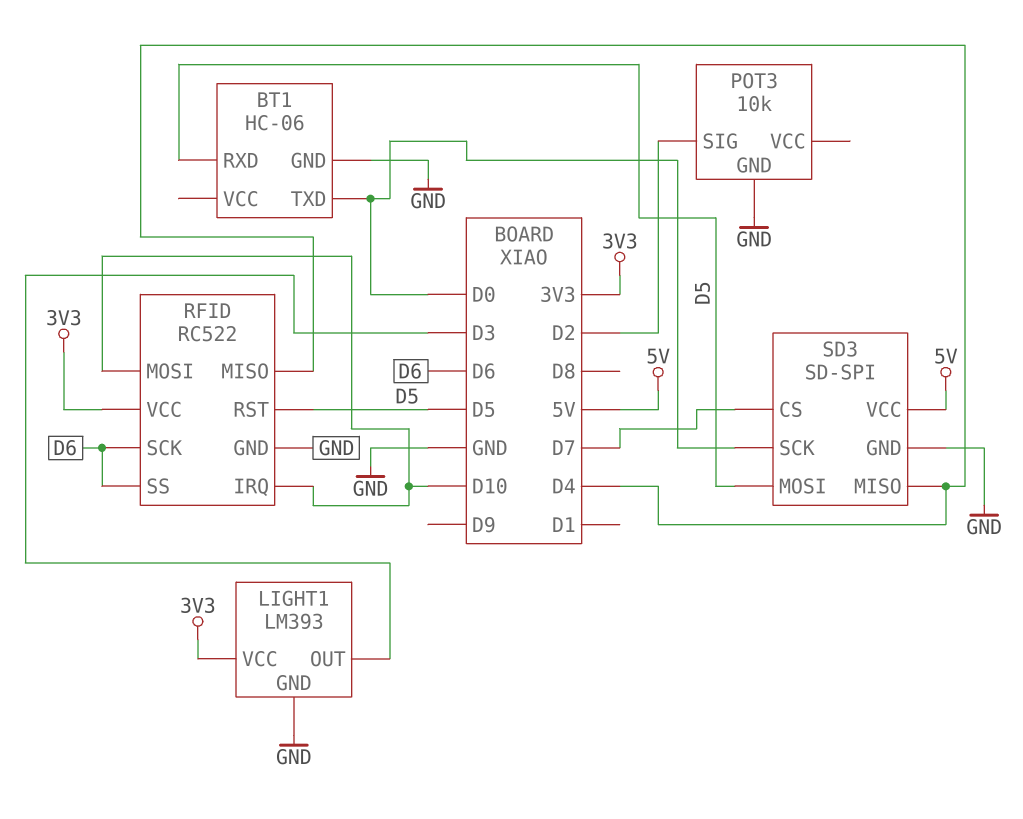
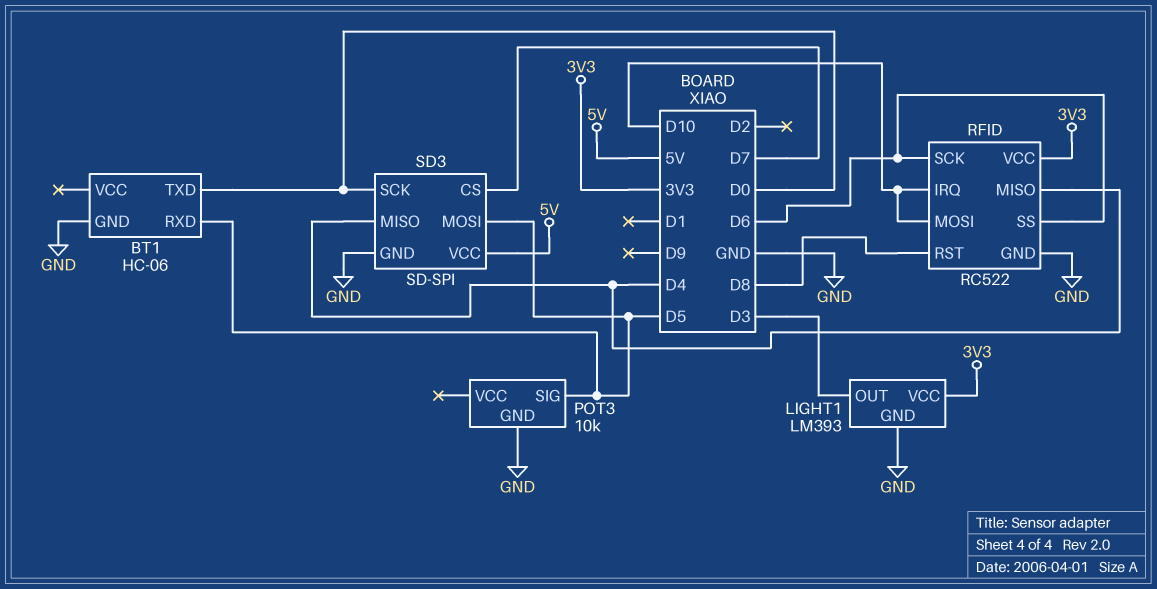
POT3 pin SIG: D2 -> D5
RFID pin RST: D5 -> D8

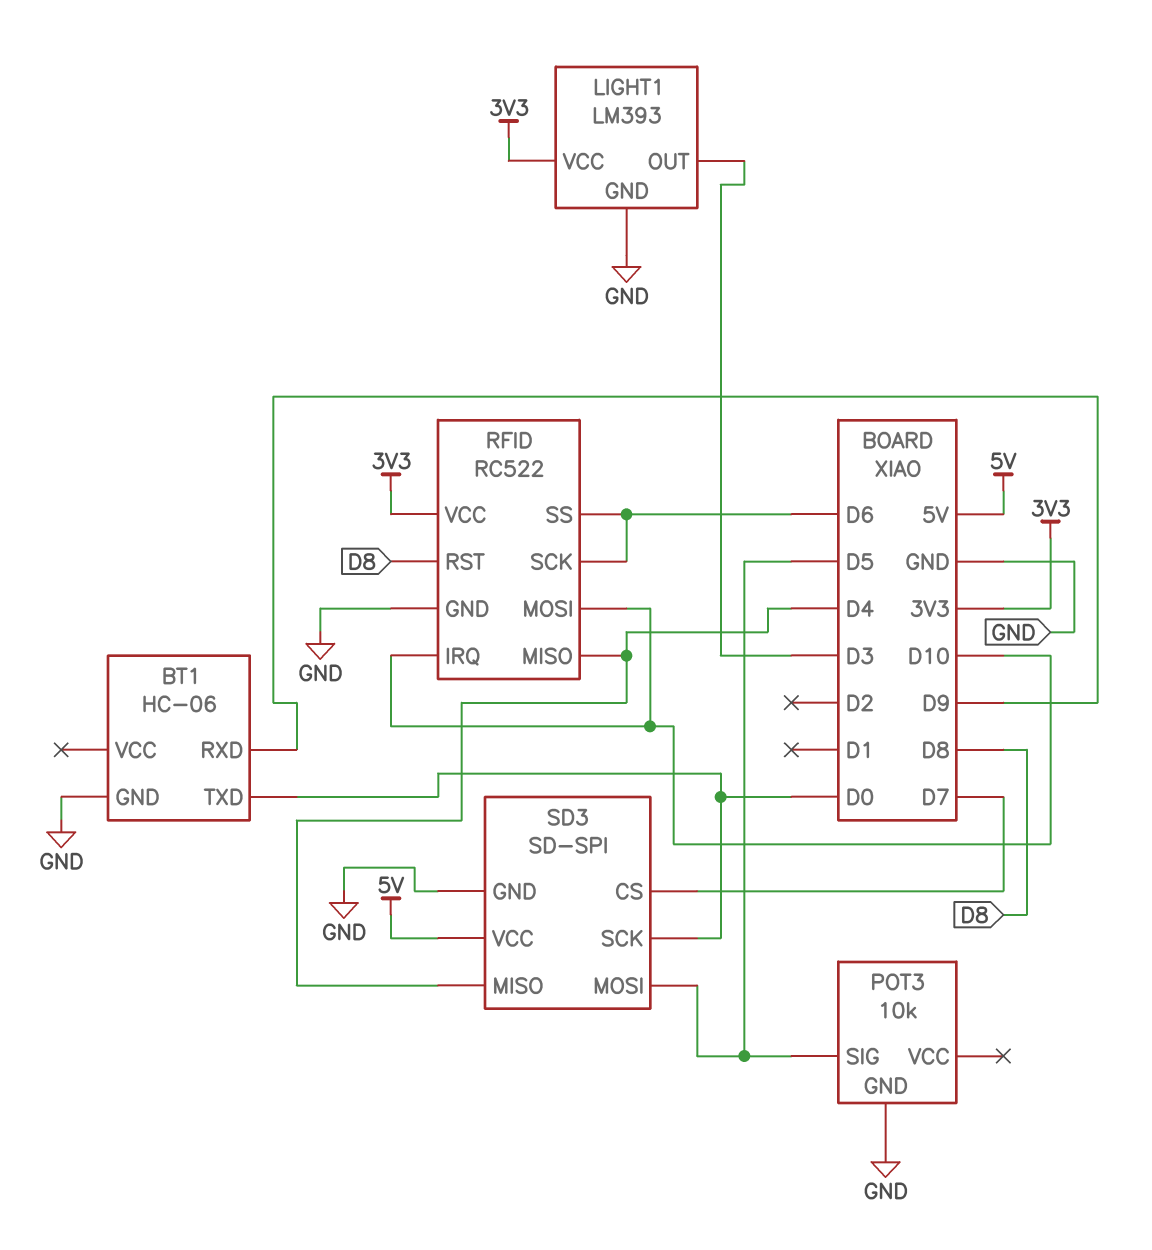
BT1 pin RXD: D5 -> D9

